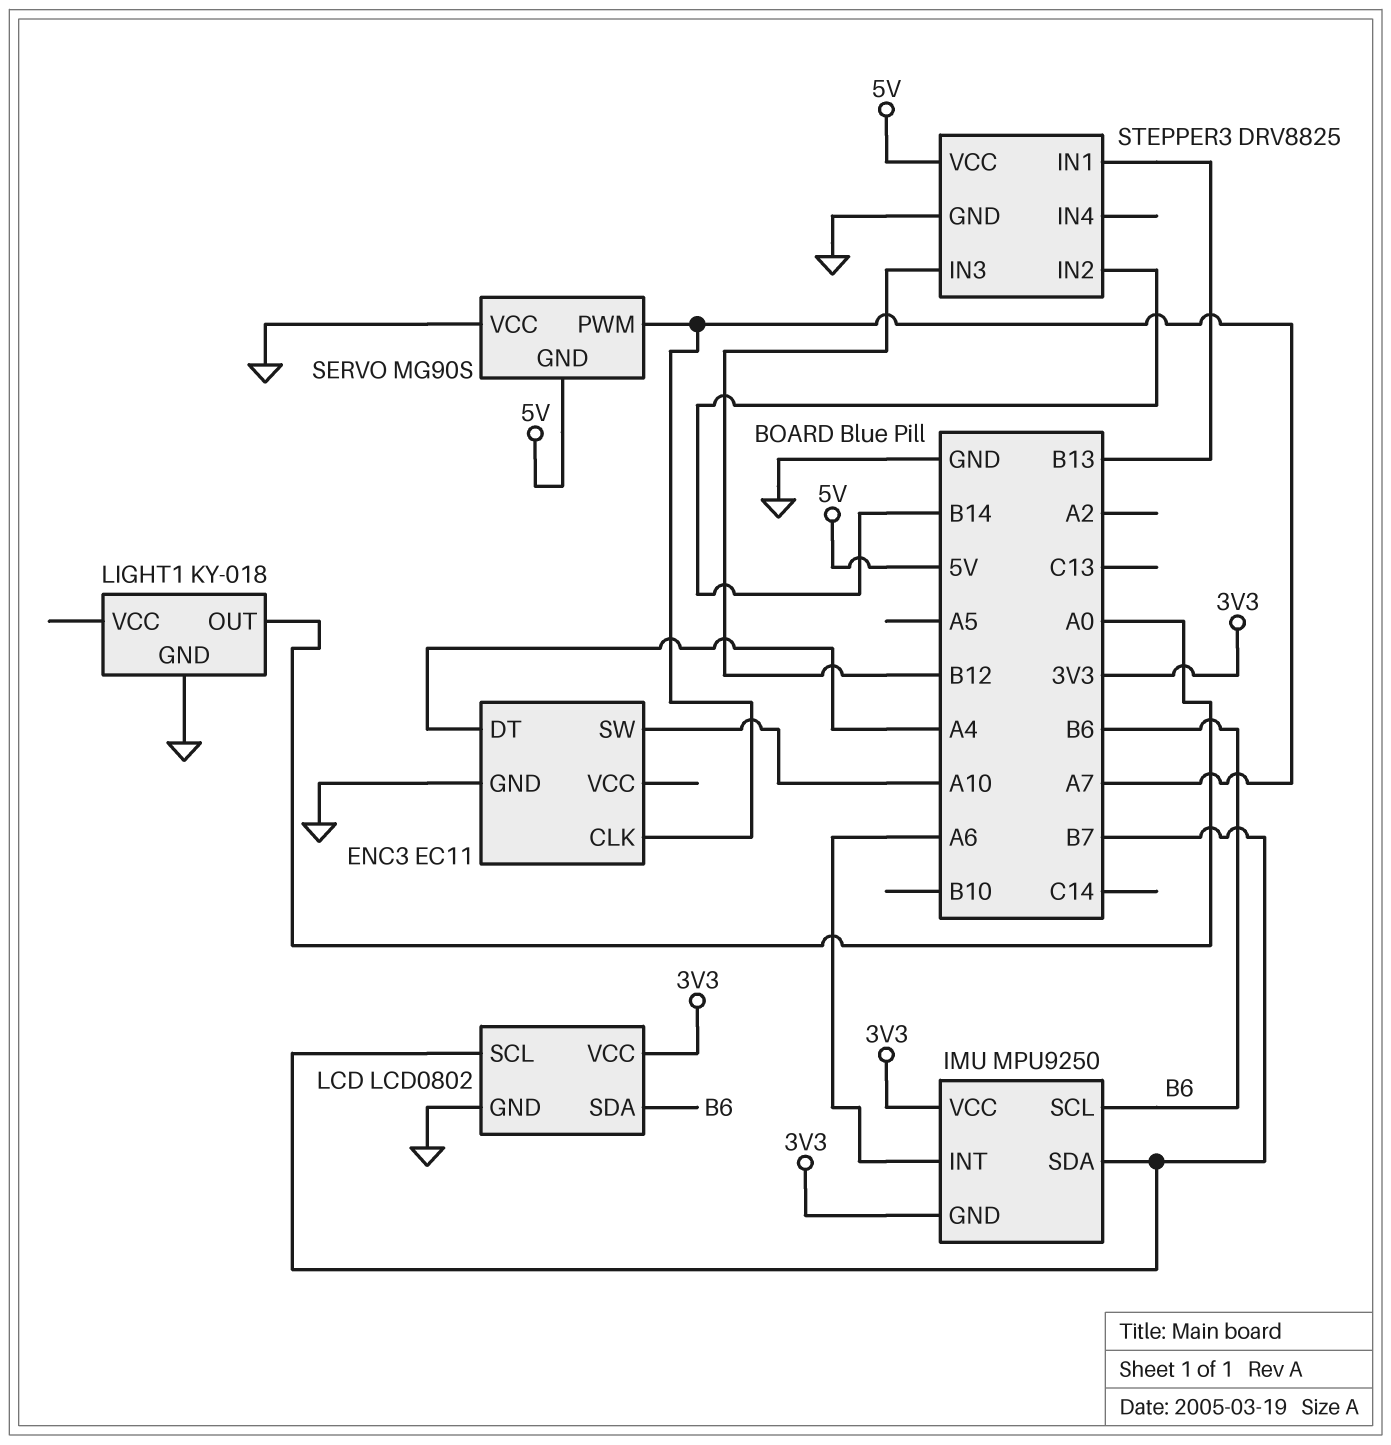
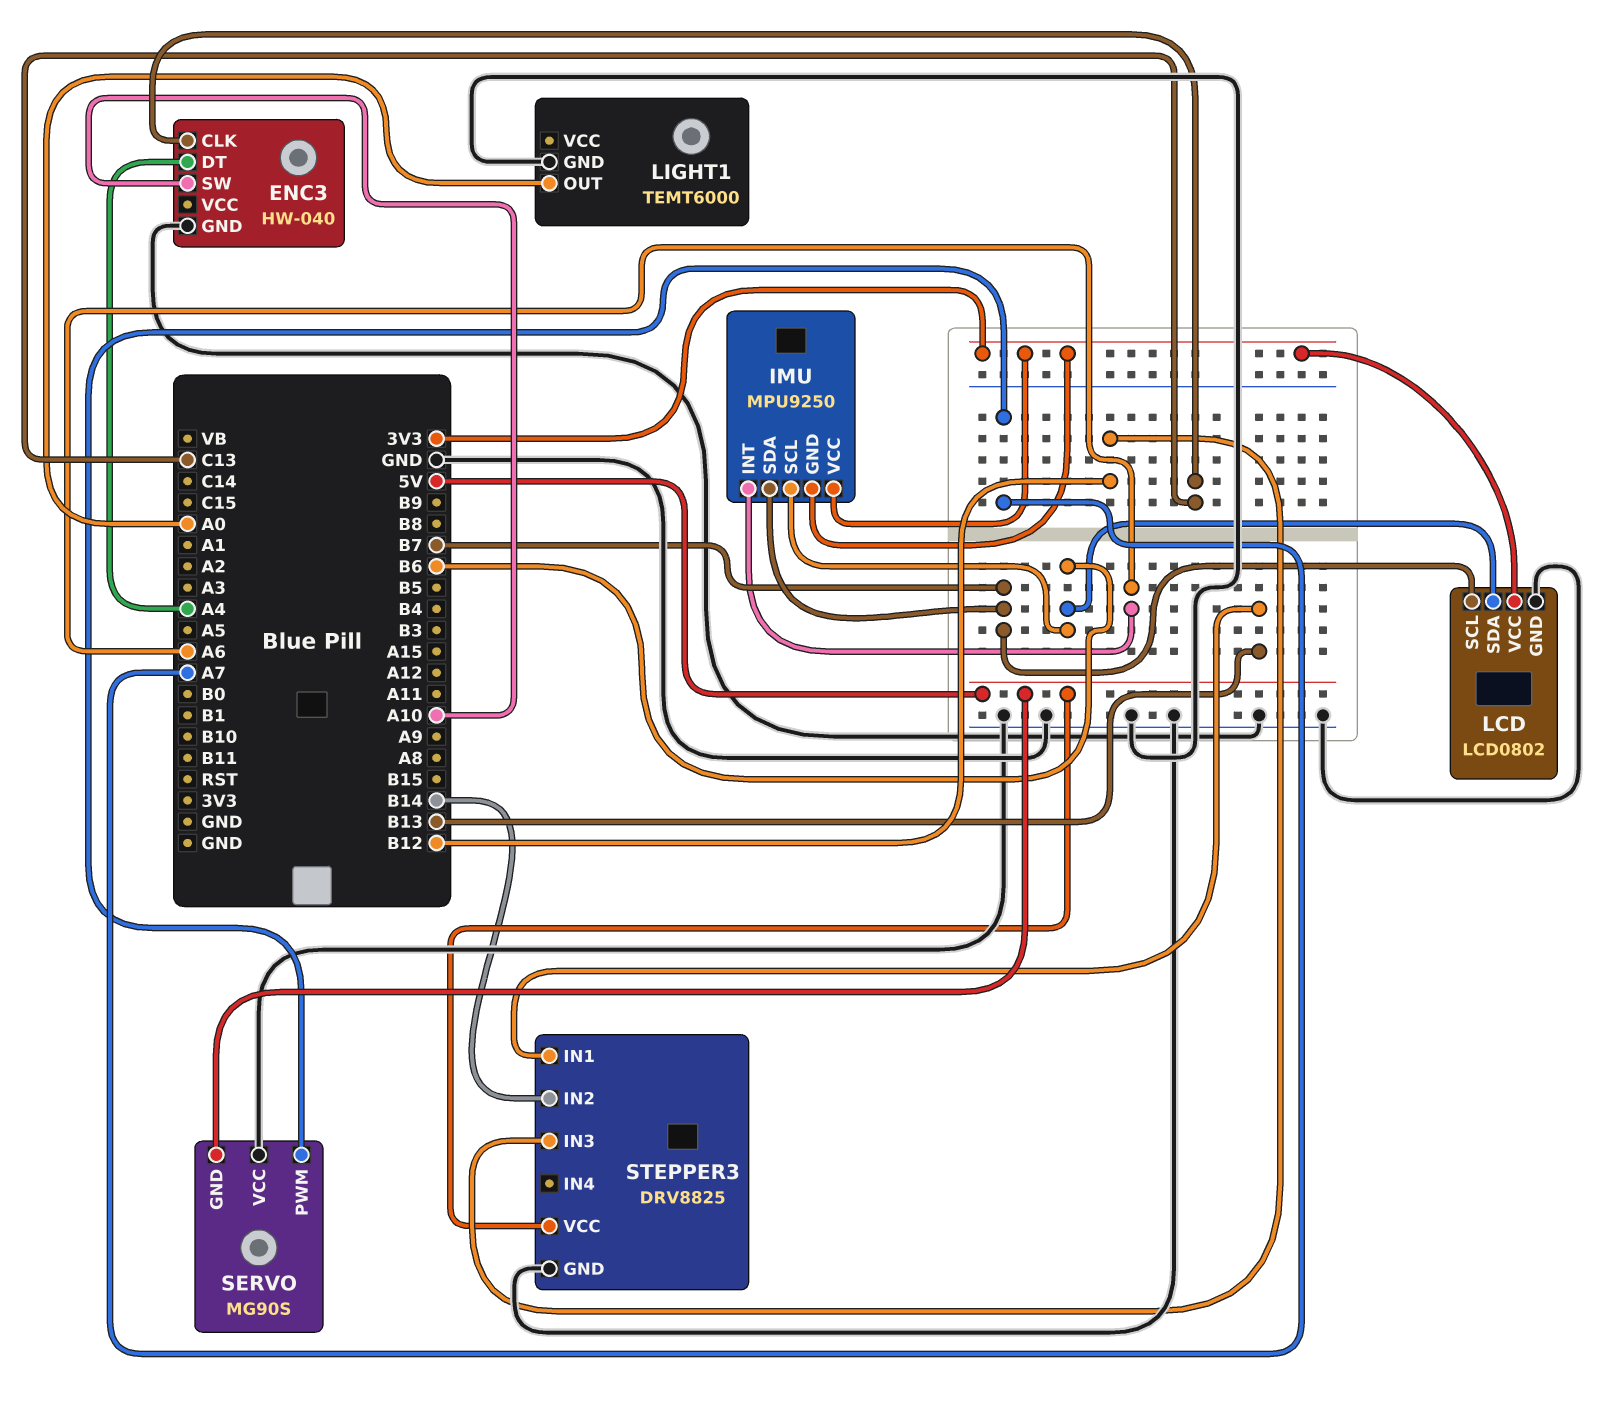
ENC3: EC11 -> HW-040
ENC3 pin CLK: A7 -> C13
LIGHT1: KY-018 -> TEMT6000

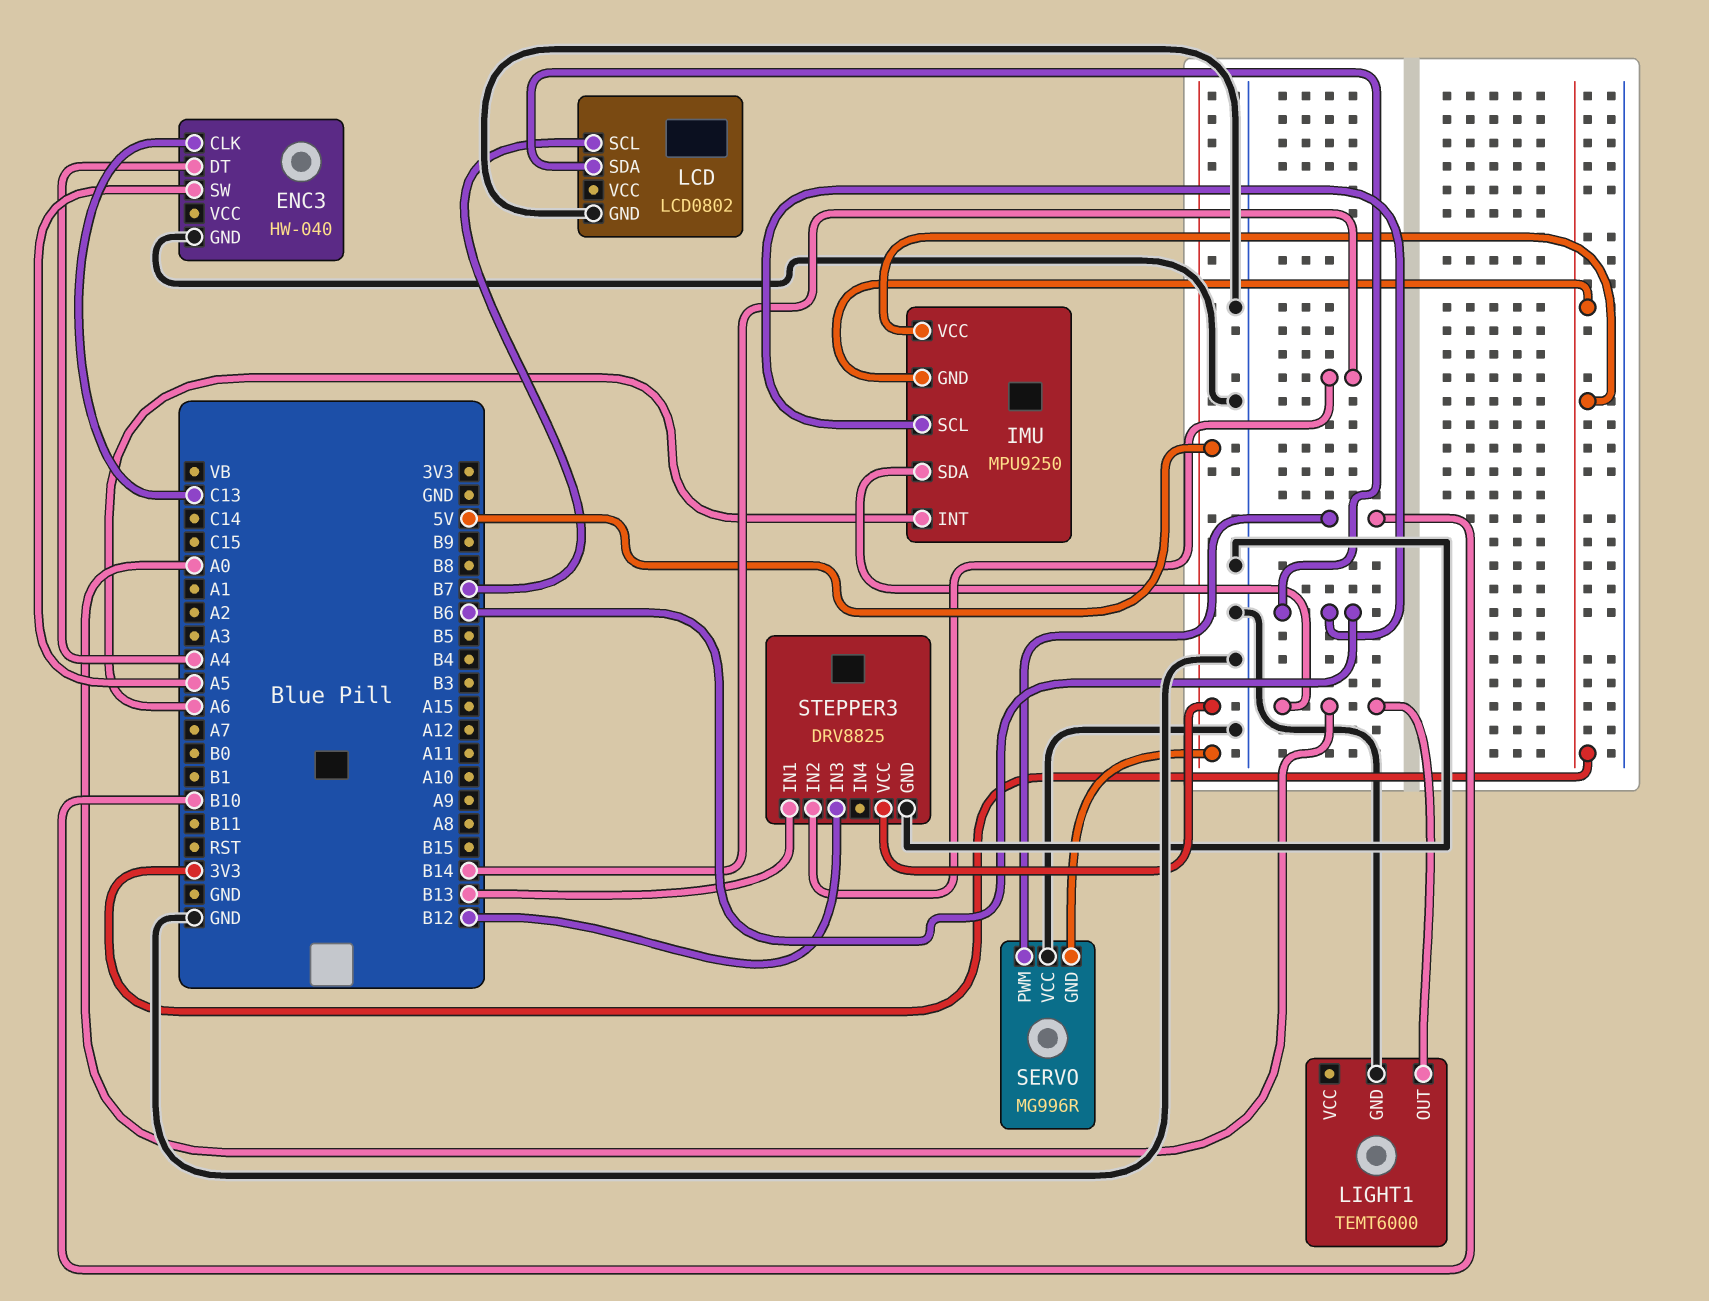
ENC3 pin SW: A10 -> A5
IMU pin SDA: B7 -> A0
LCD pin VCC: 3V3 -> none
SERVO: MG90S -> MG996R
SERVO pin PWM: A7 -> B10

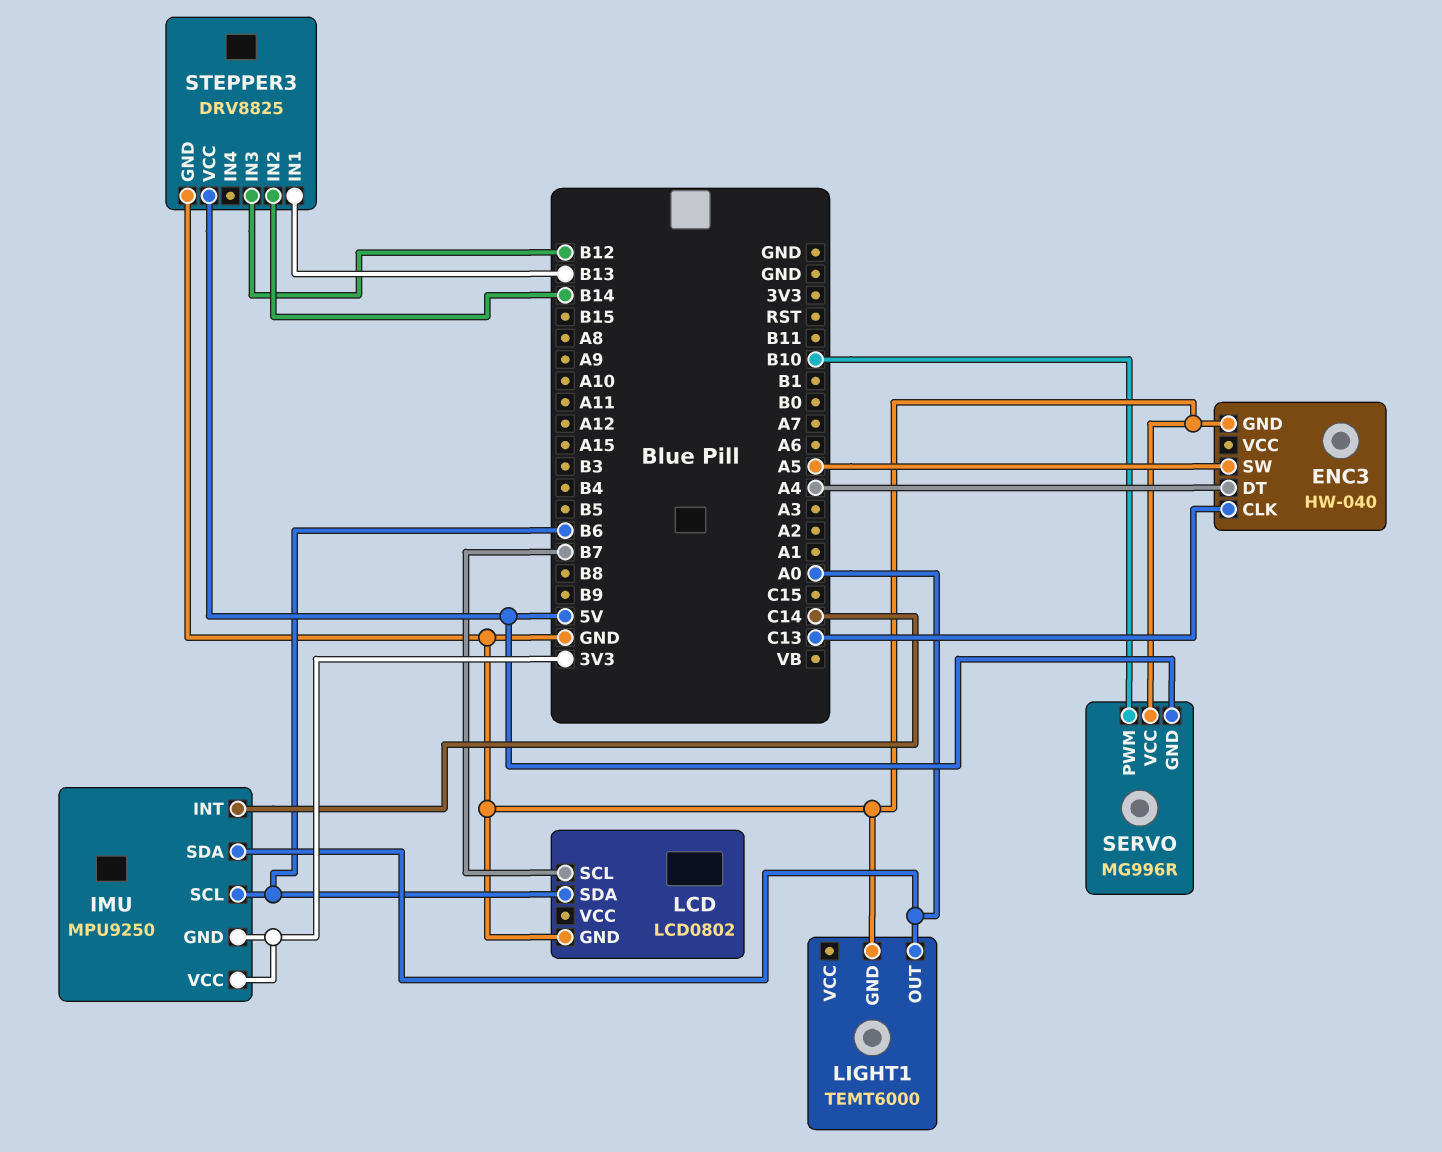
IMU pin INT: A6 -> C14

